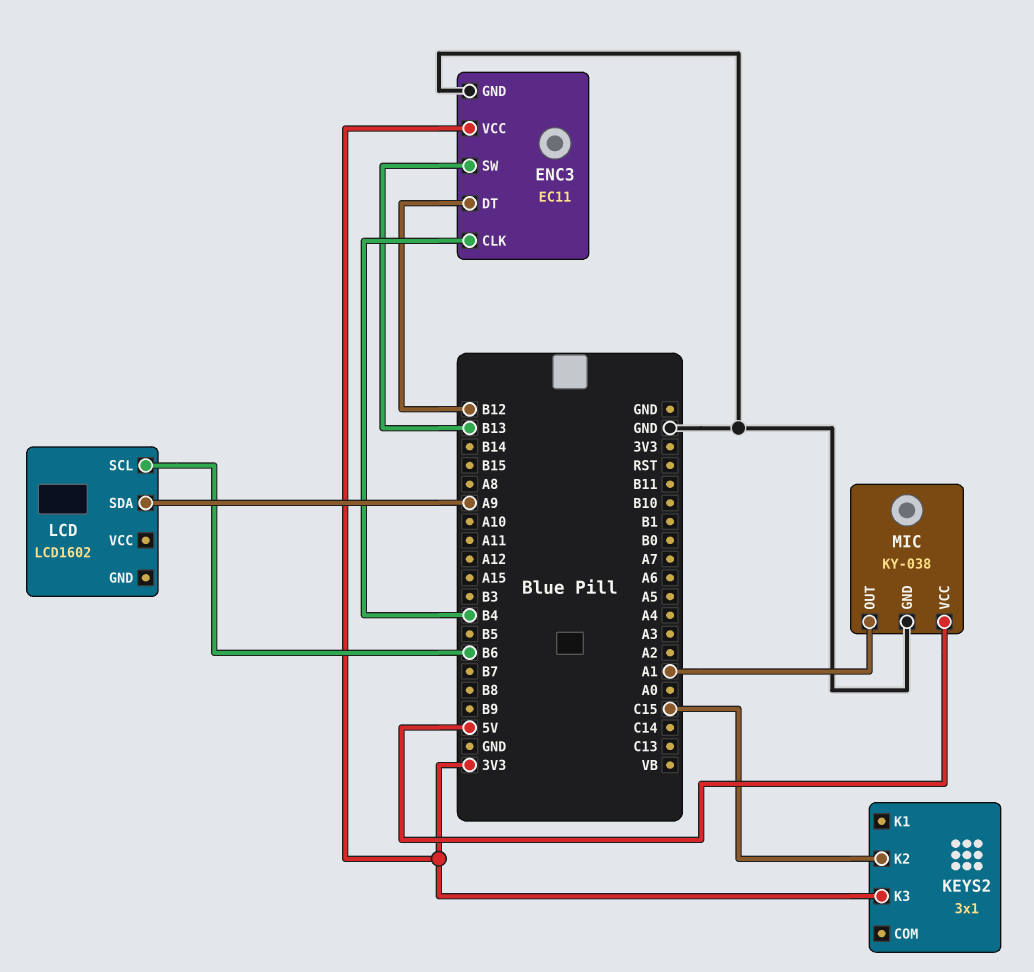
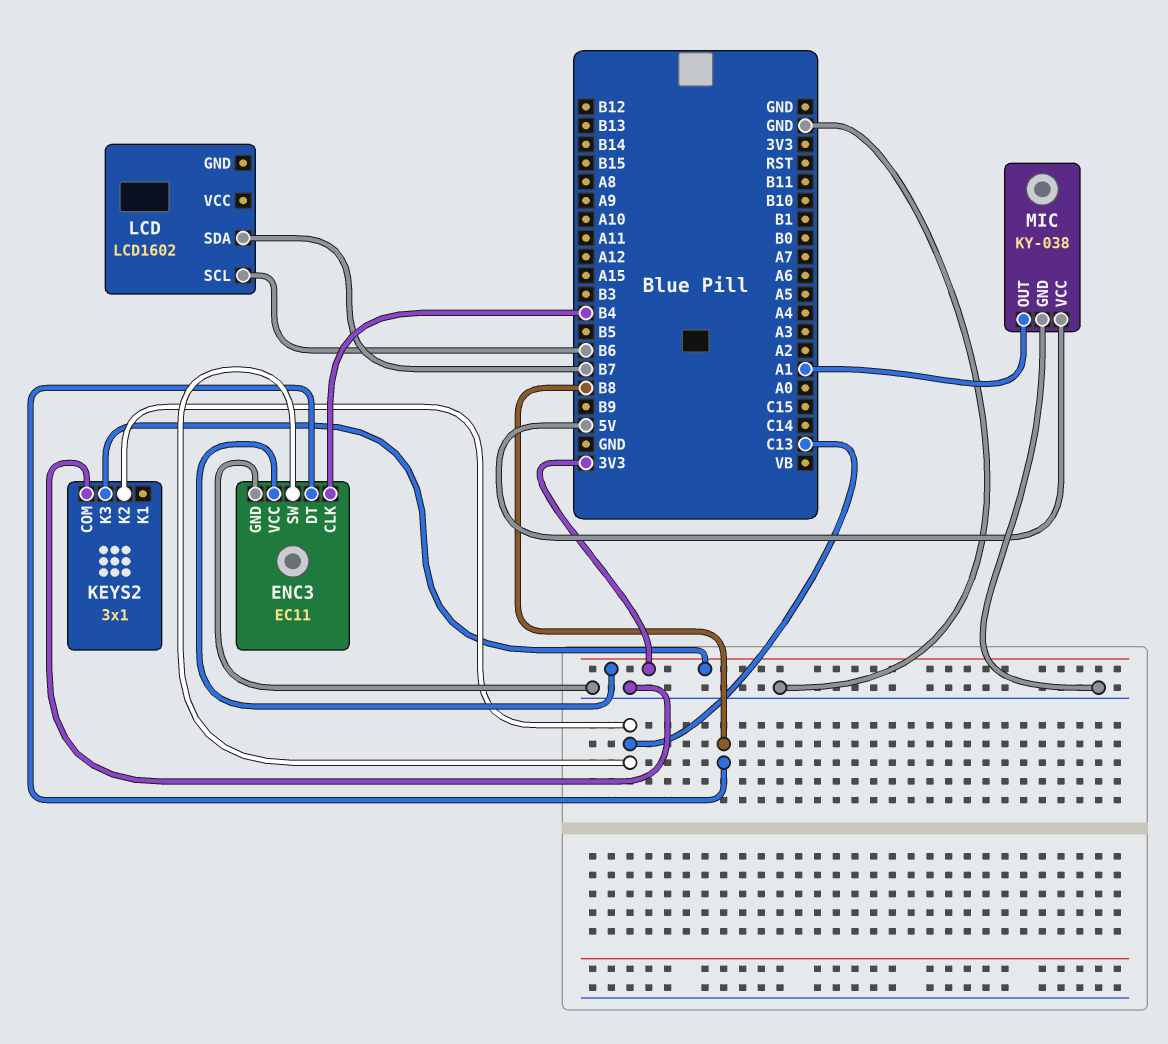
ENC3 pin DT: B12 -> B8
ENC3 pin SW: B13 -> C13
KEYS2 pin COM: none -> GND
KEYS2 pin K2: C15 -> C13
LCD pin SDA: A9 -> B7

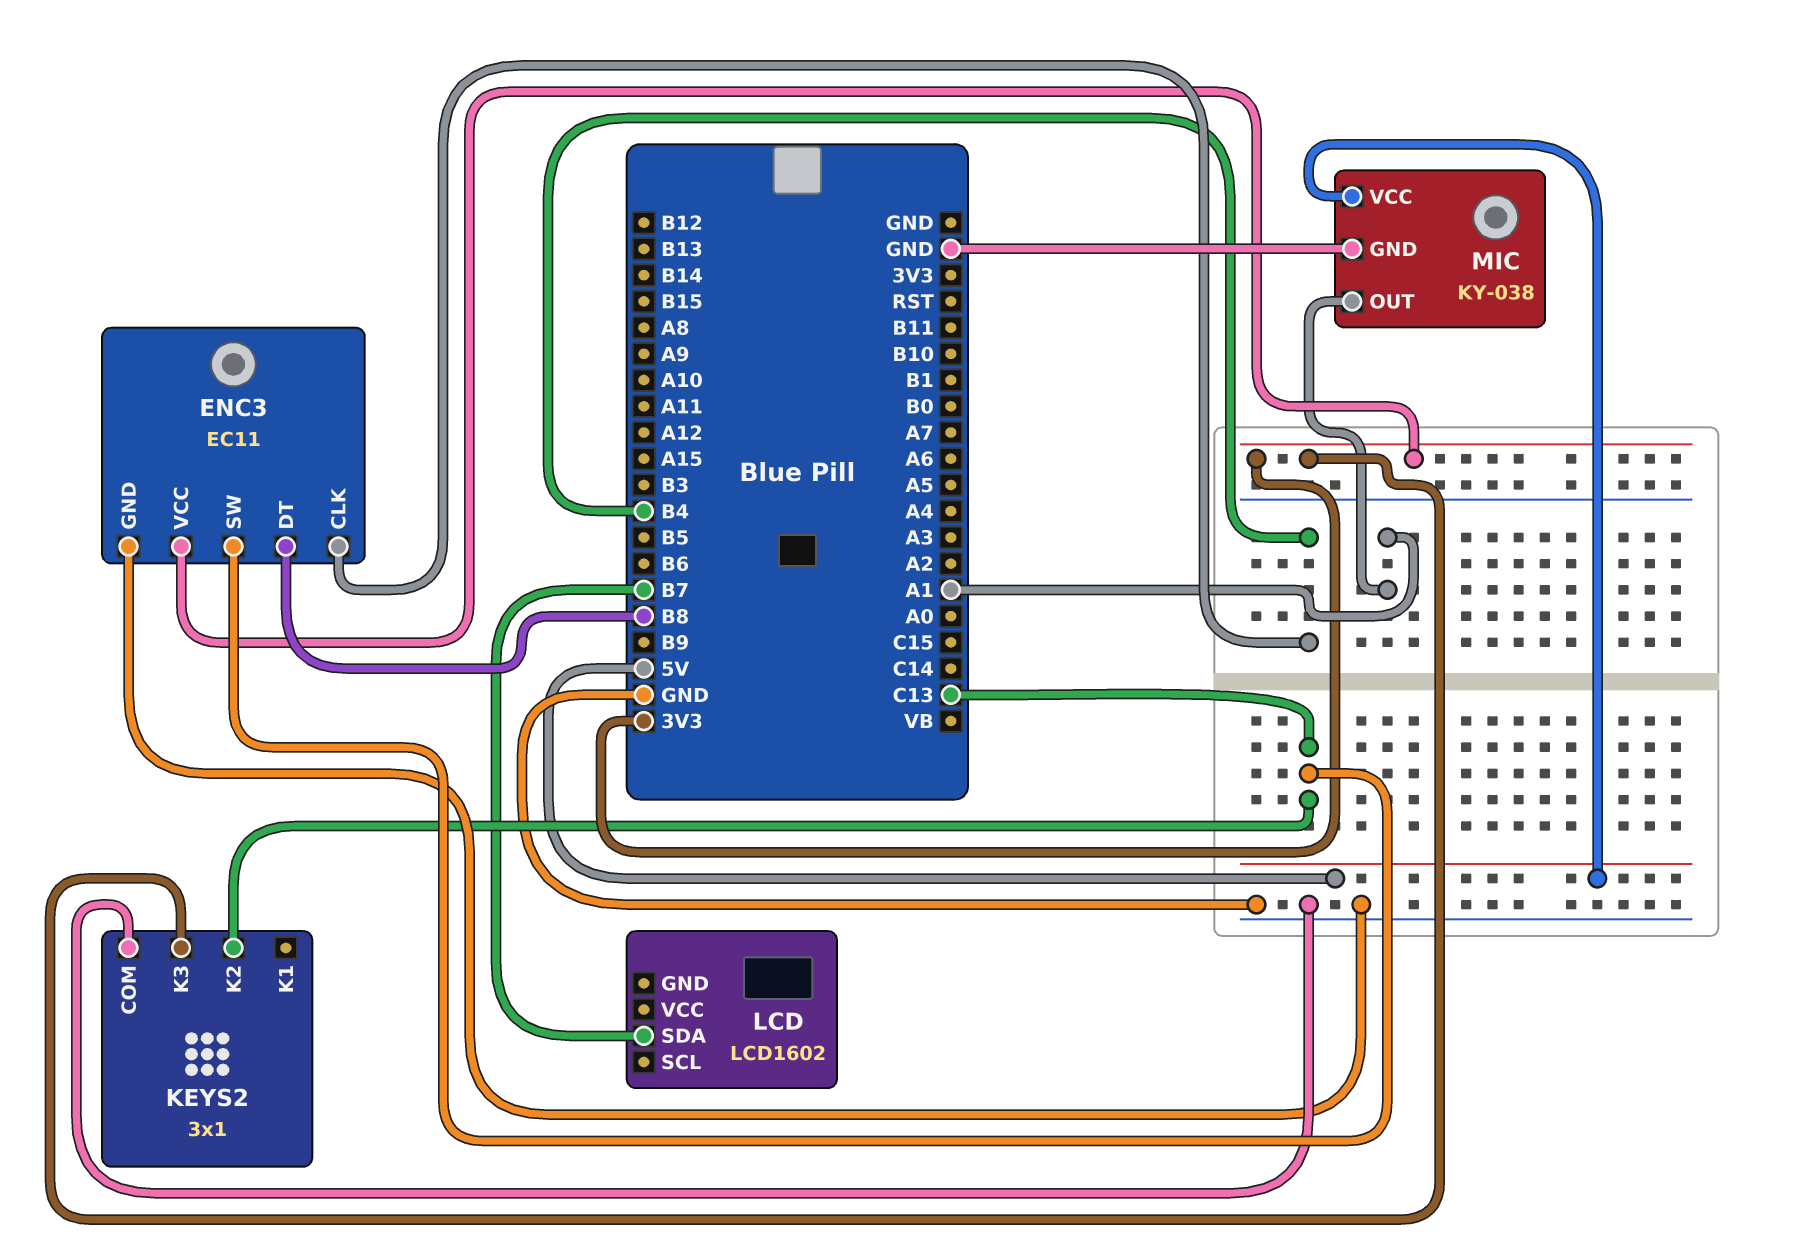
LCD pin SCL: B6 -> none

